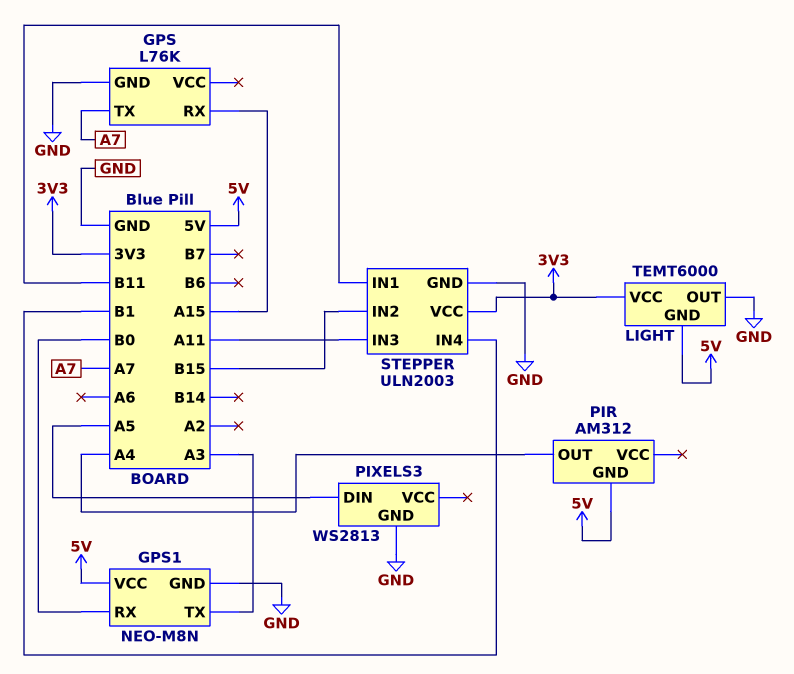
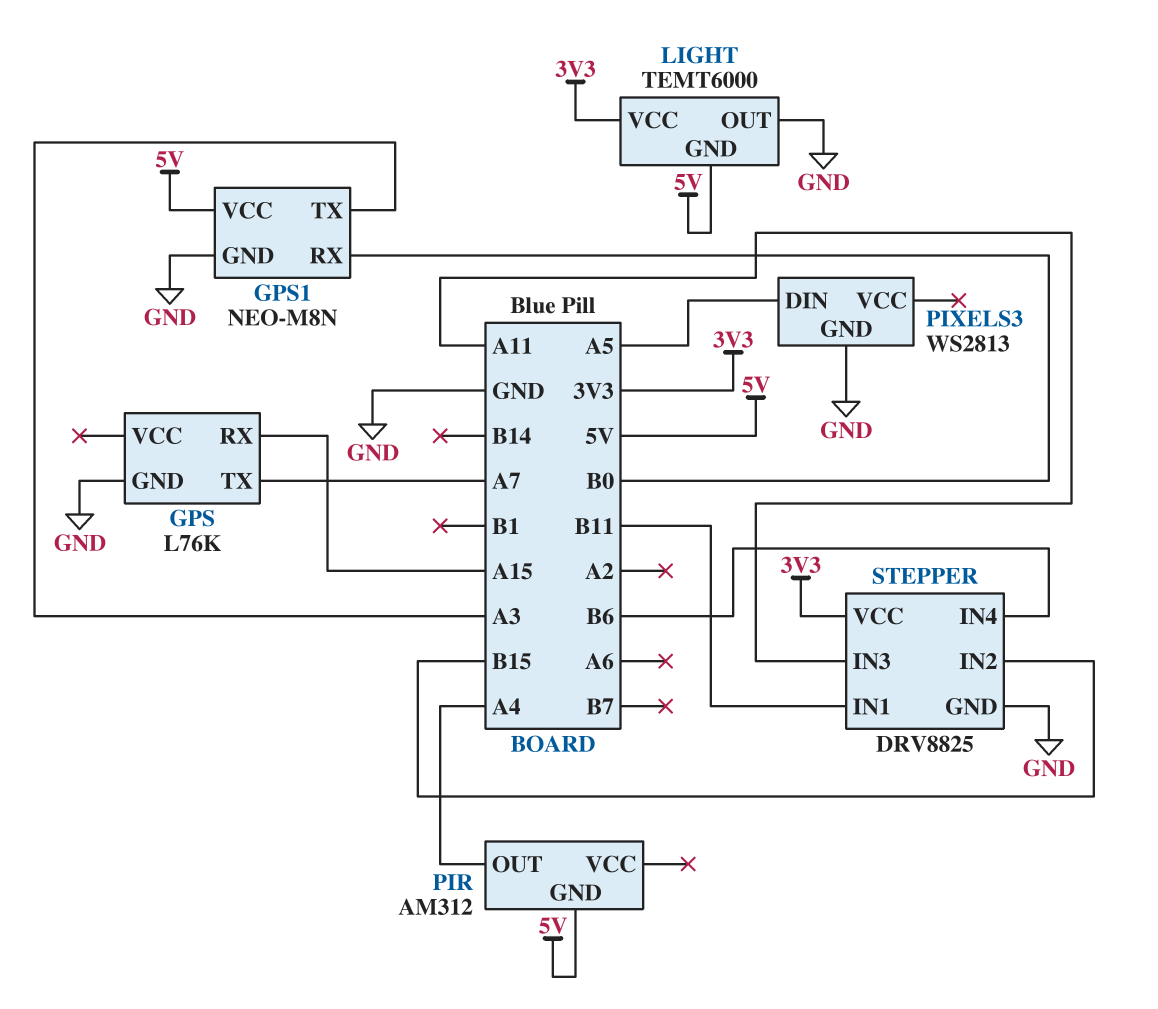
STEPPER: ULN2003 -> DRV8825
STEPPER pin IN4: B1 -> B6

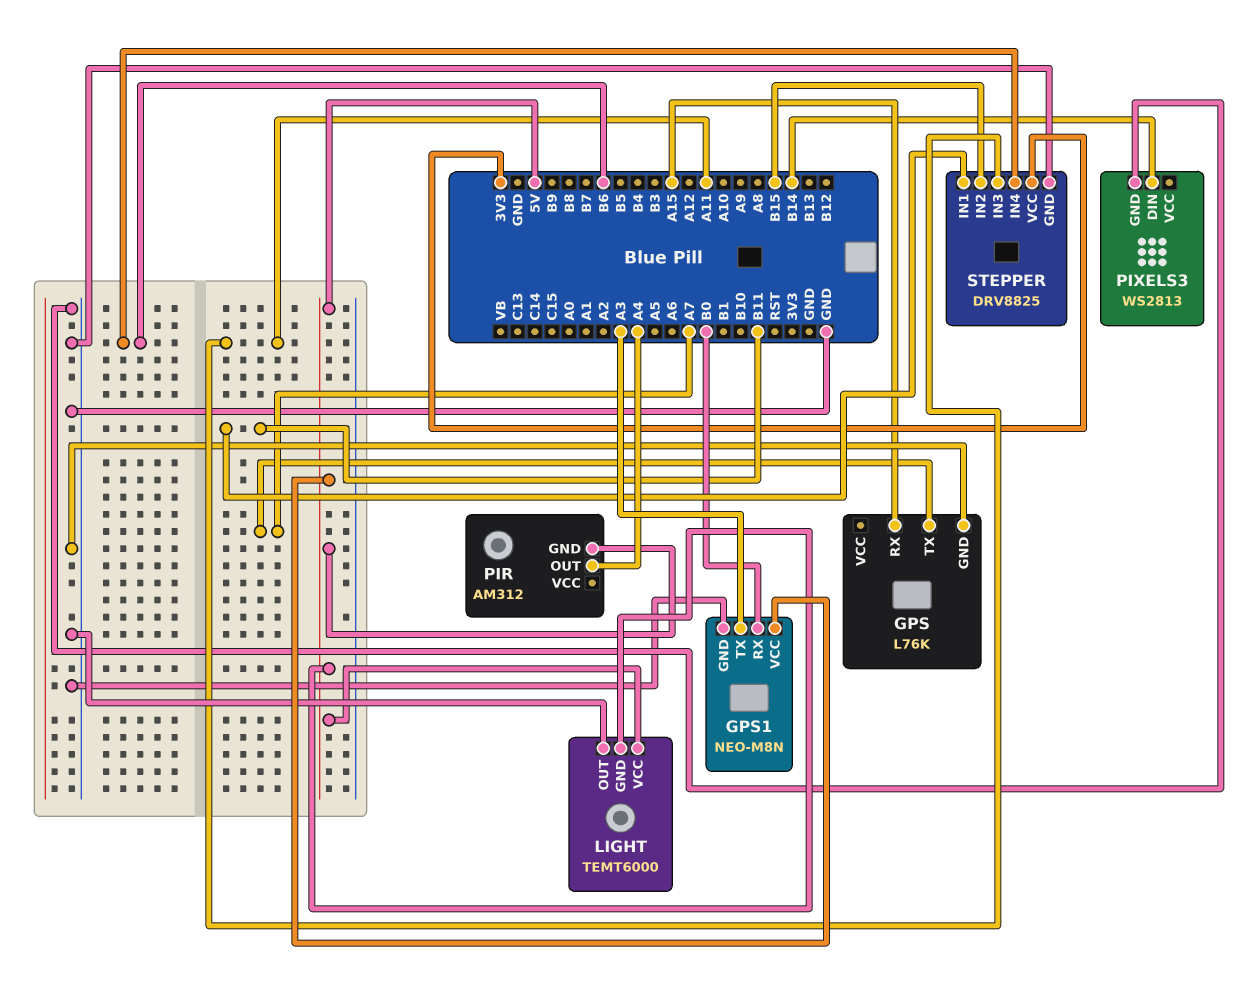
LIGHT pin VCC: 3V3 -> 5V
PIXELS3 pin DIN: A5 -> B14

